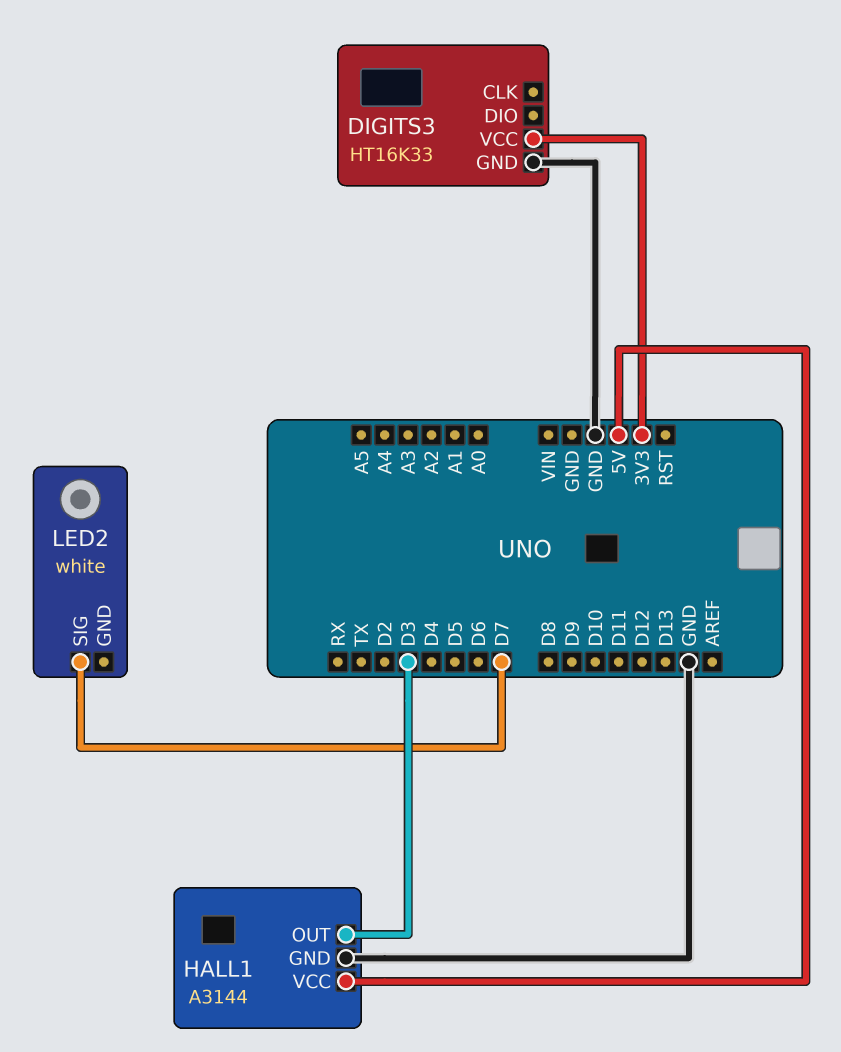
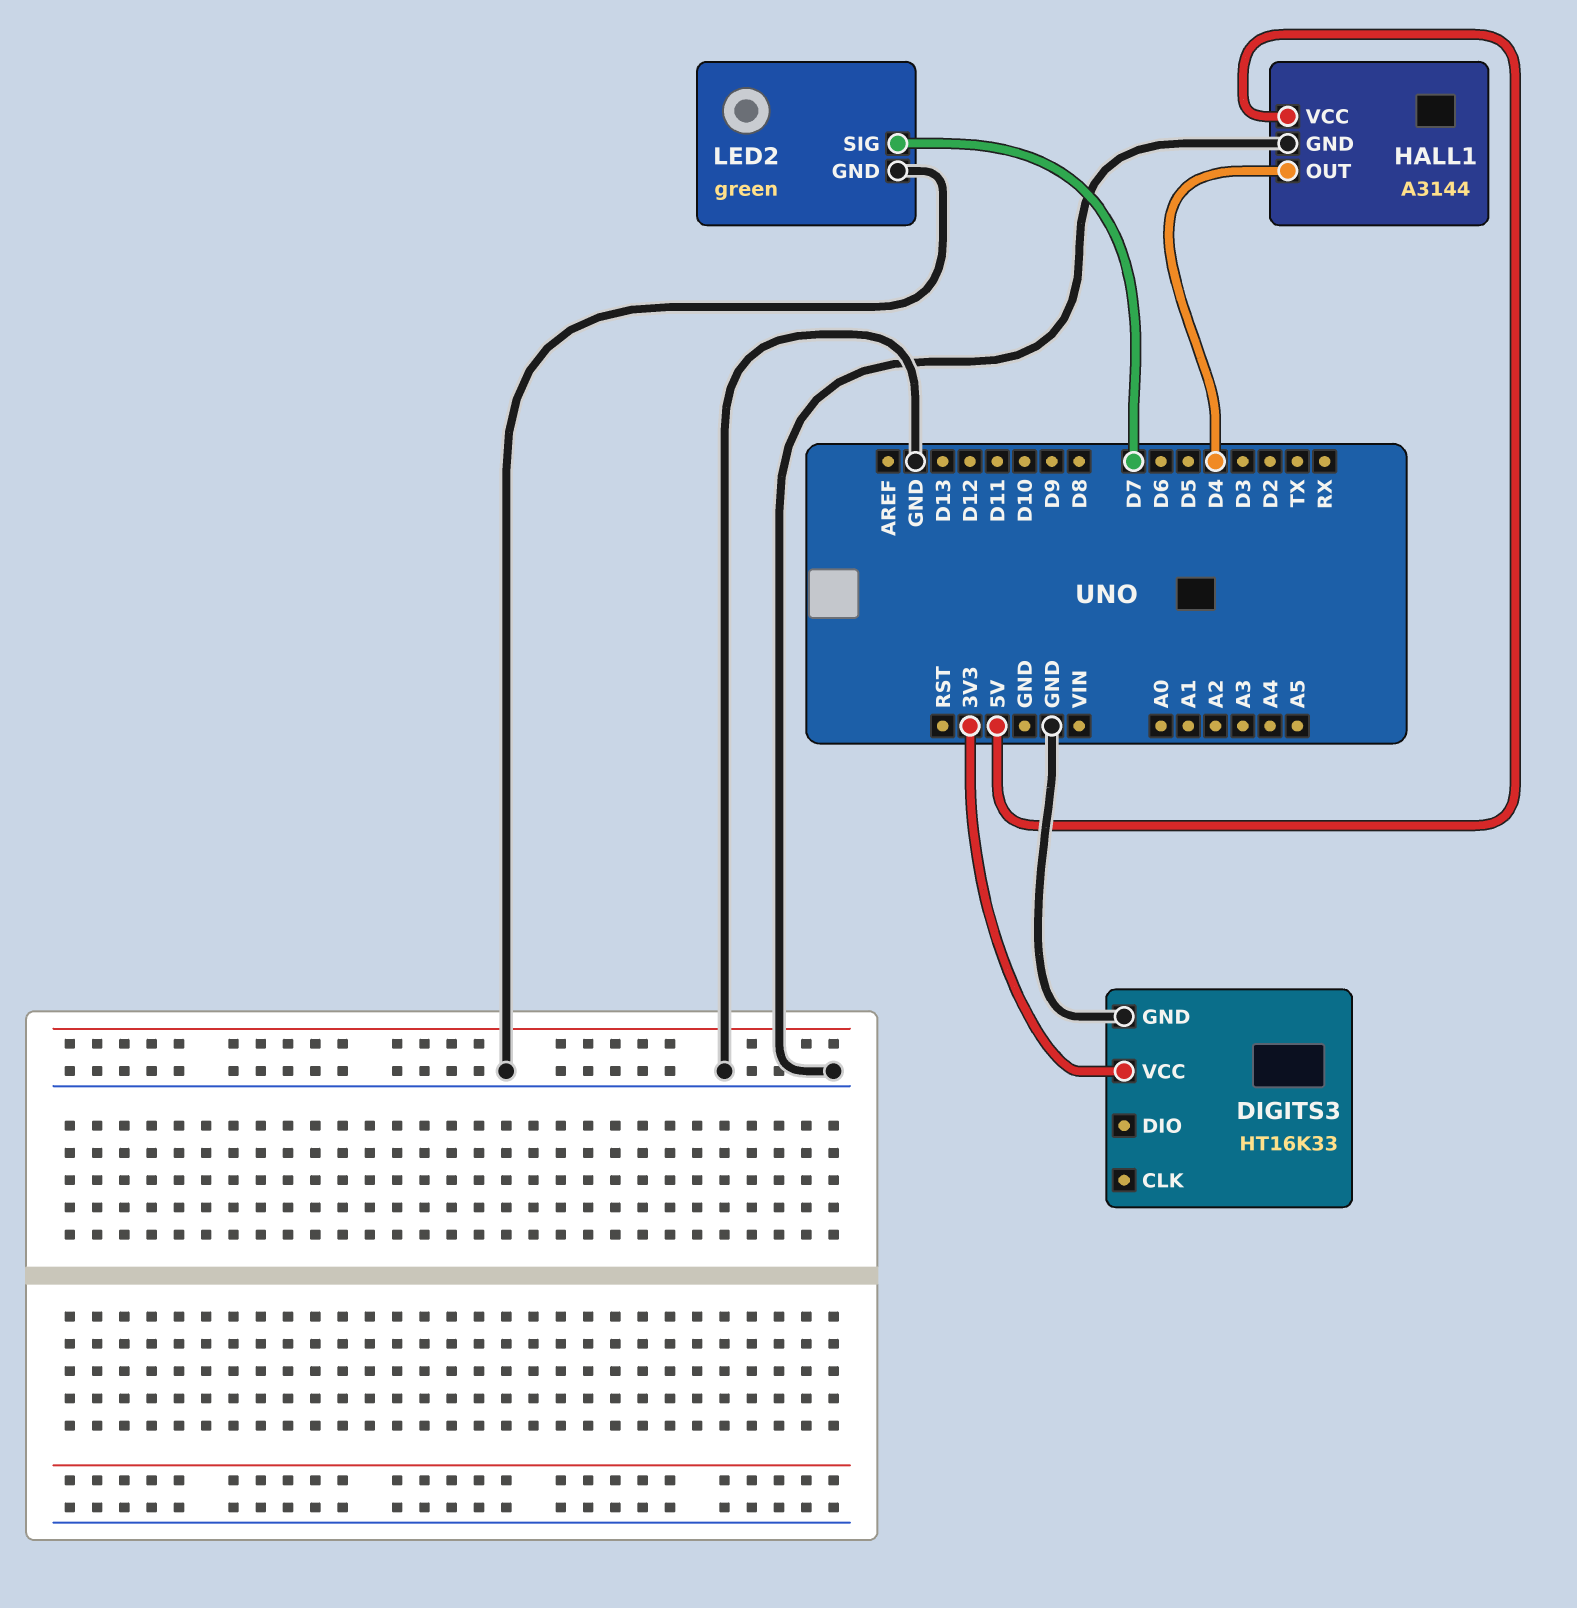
HALL1 pin OUT: D3 -> D4
LED2: white -> green
LED2 pin GND: none -> GND

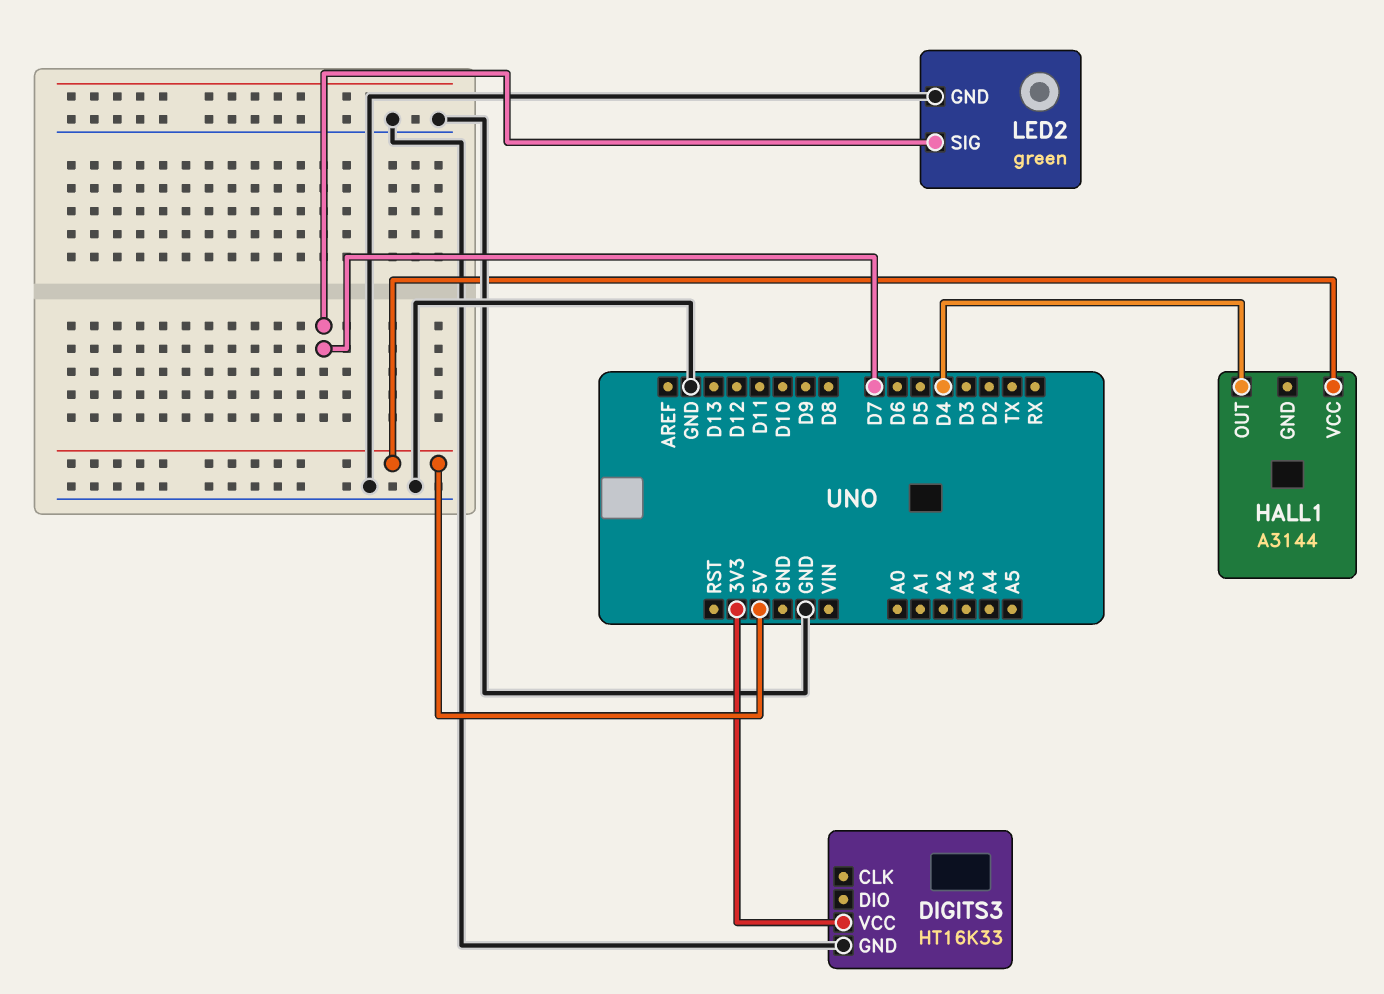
HALL1 pin GND: GND -> none

